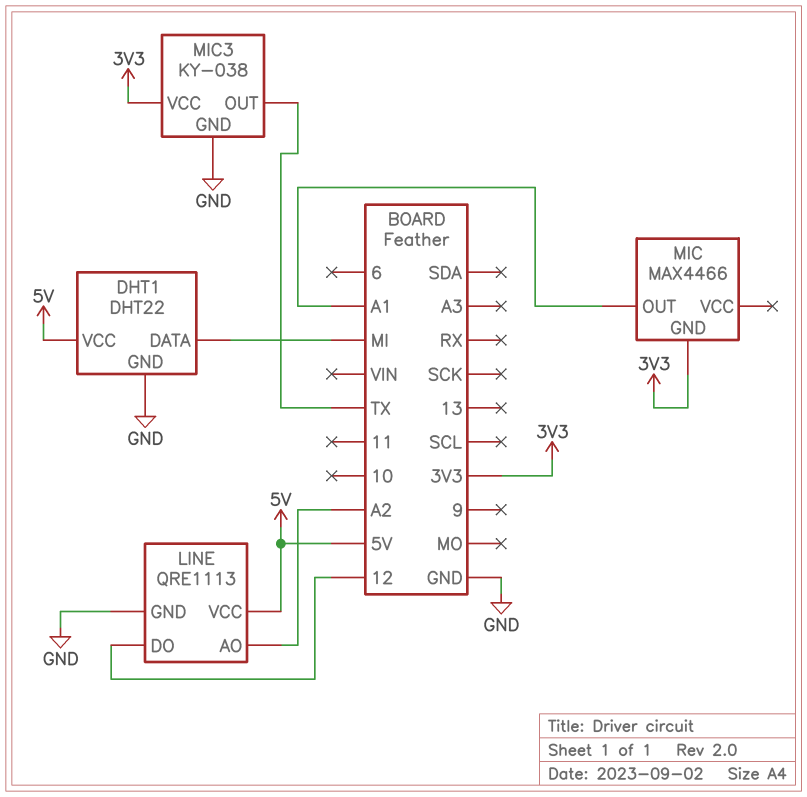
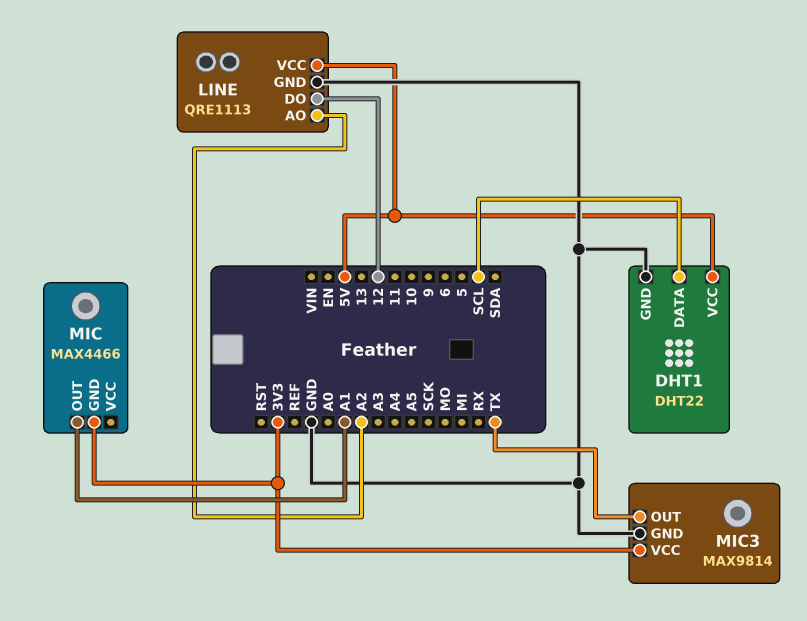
DHT1 pin DATA: MI -> SCL
MIC3: KY-038 -> MAX9814

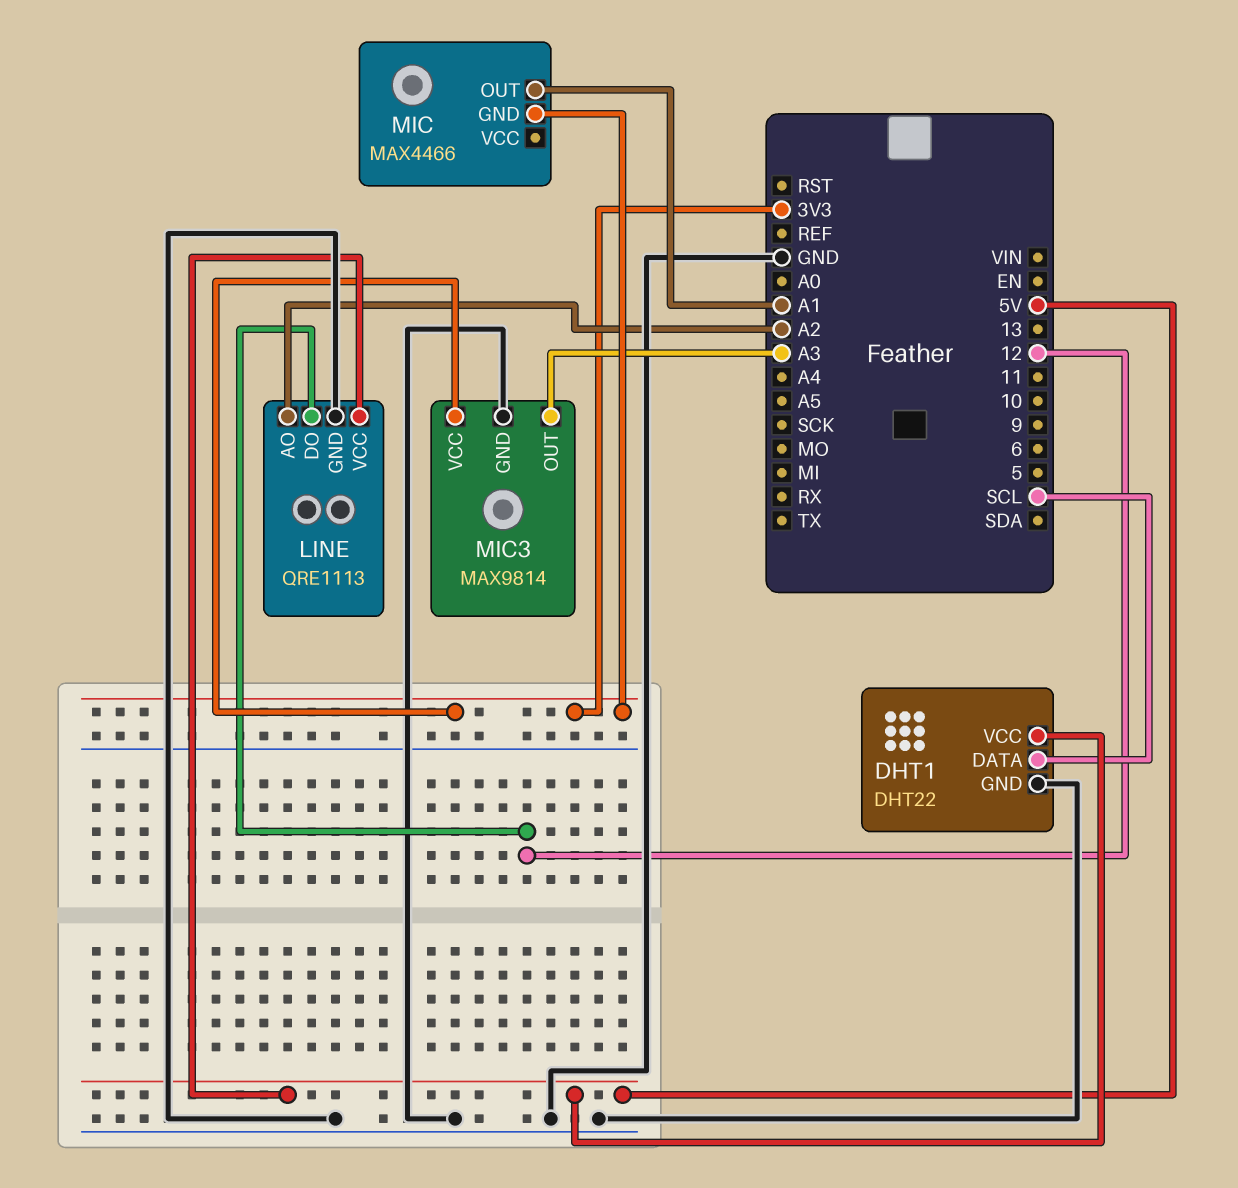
MIC3 pin OUT: TX -> A3

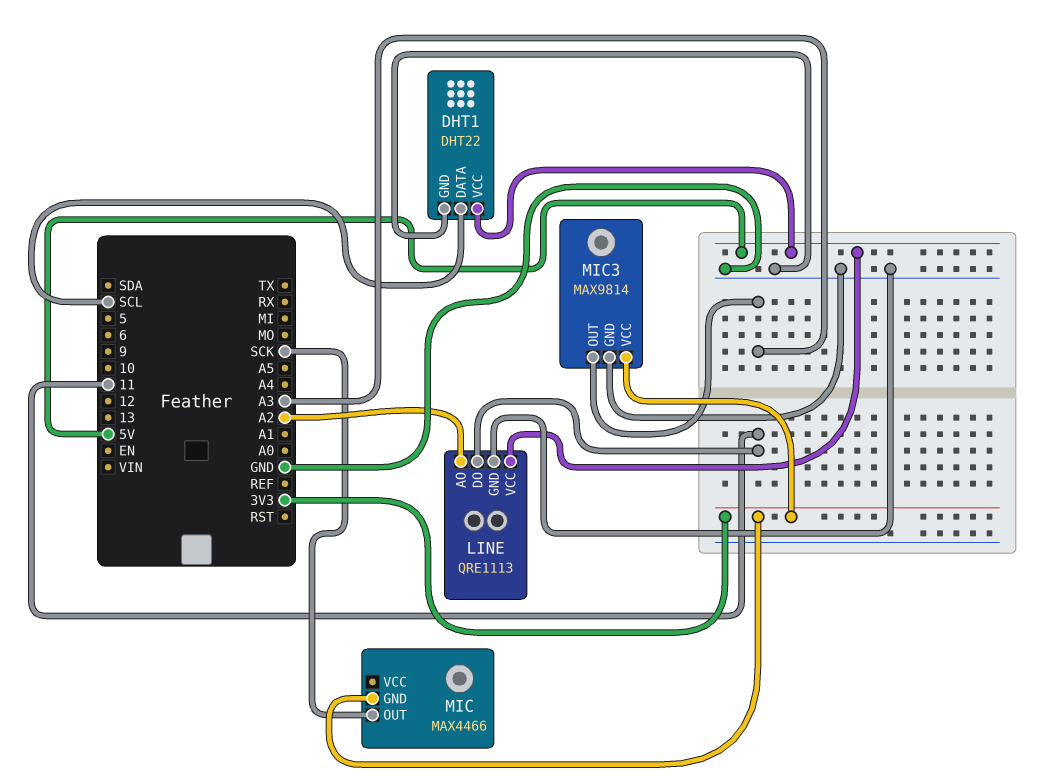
LINE pin DO: 12 -> 11
MIC pin OUT: A1 -> SCK

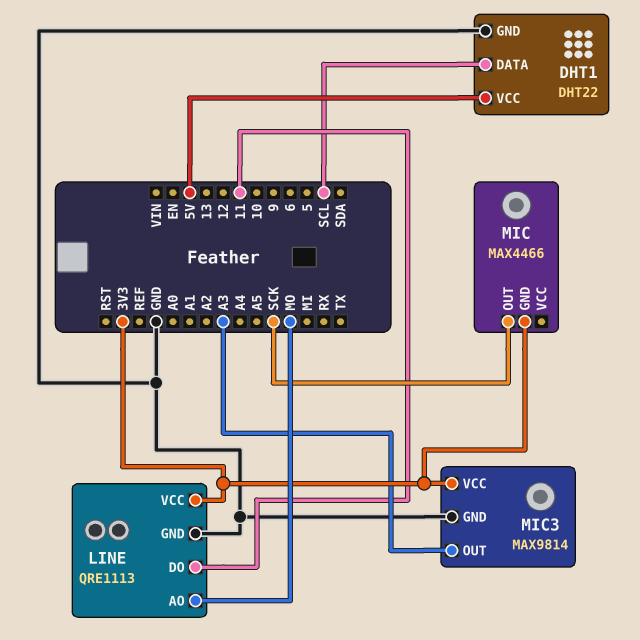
LINE pin AO: A2 -> MO
LINE pin VCC: 5V -> 3V3

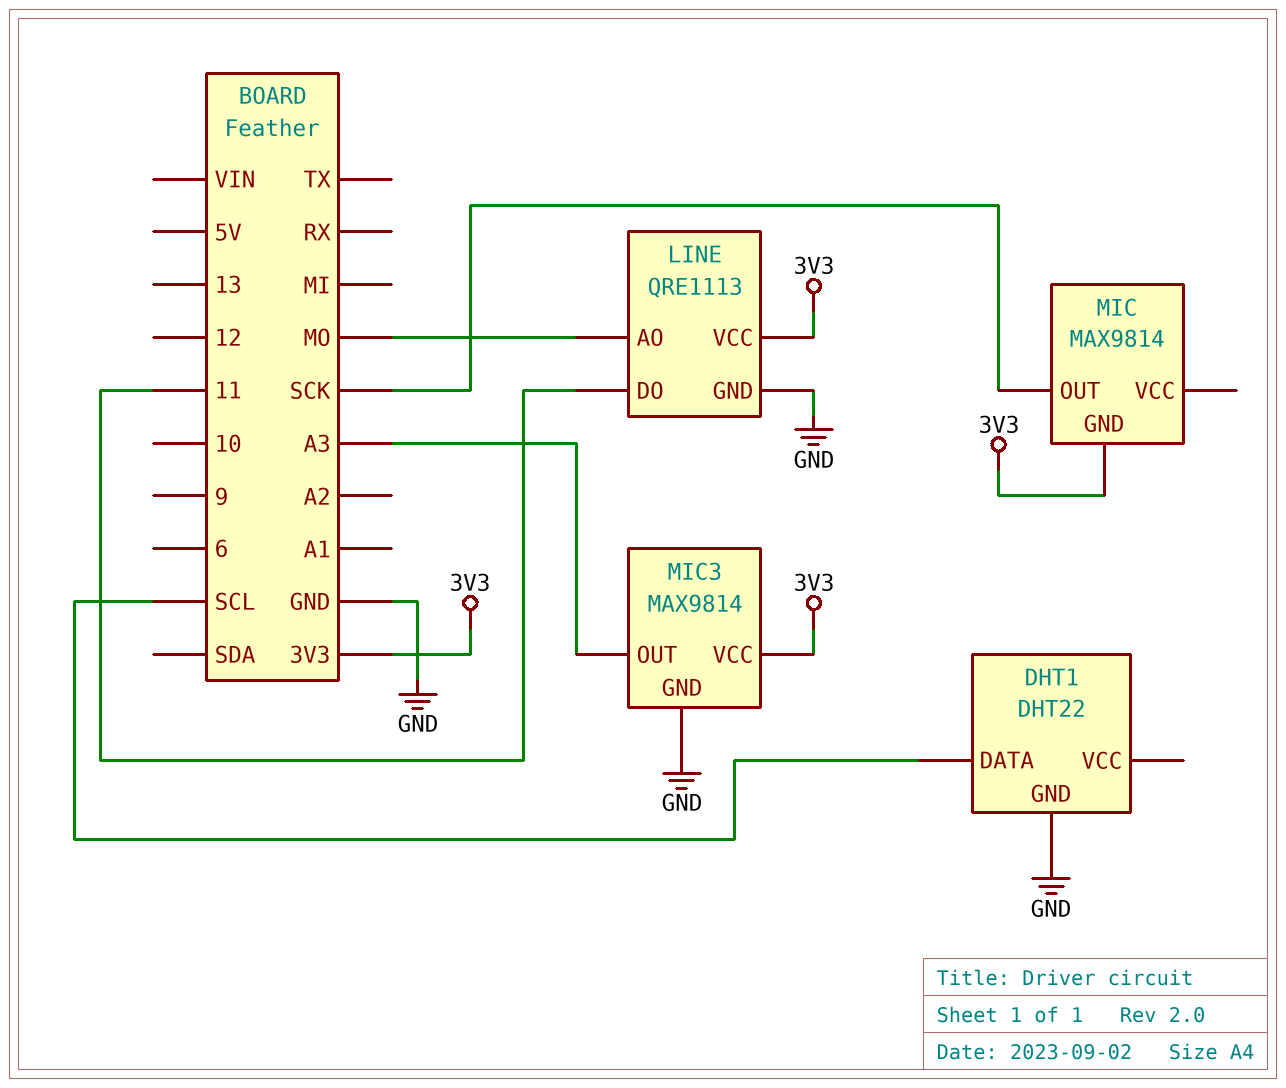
DHT1 pin VCC: 5V -> none
MIC: MAX4466 -> MAX9814

